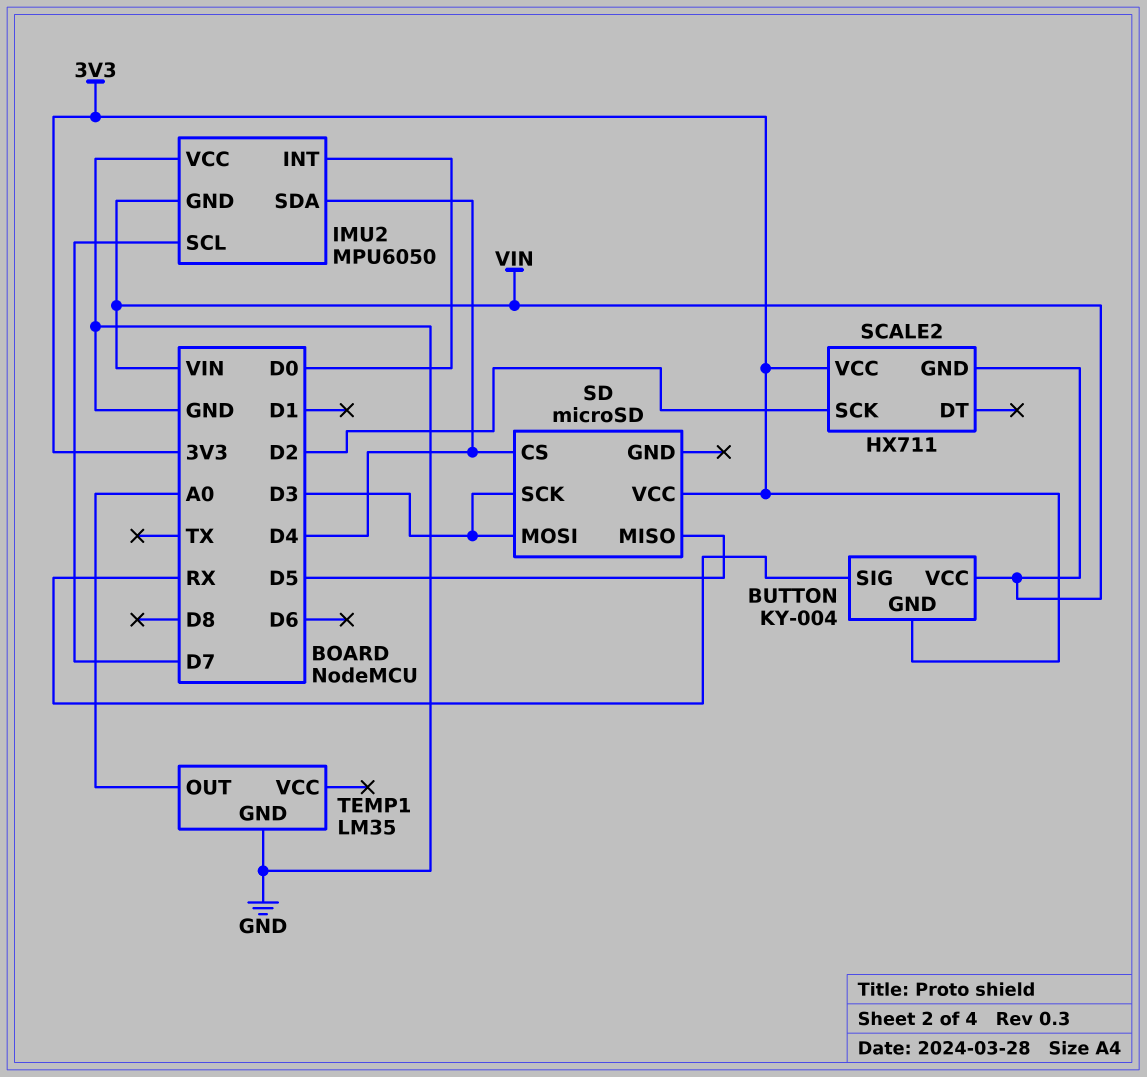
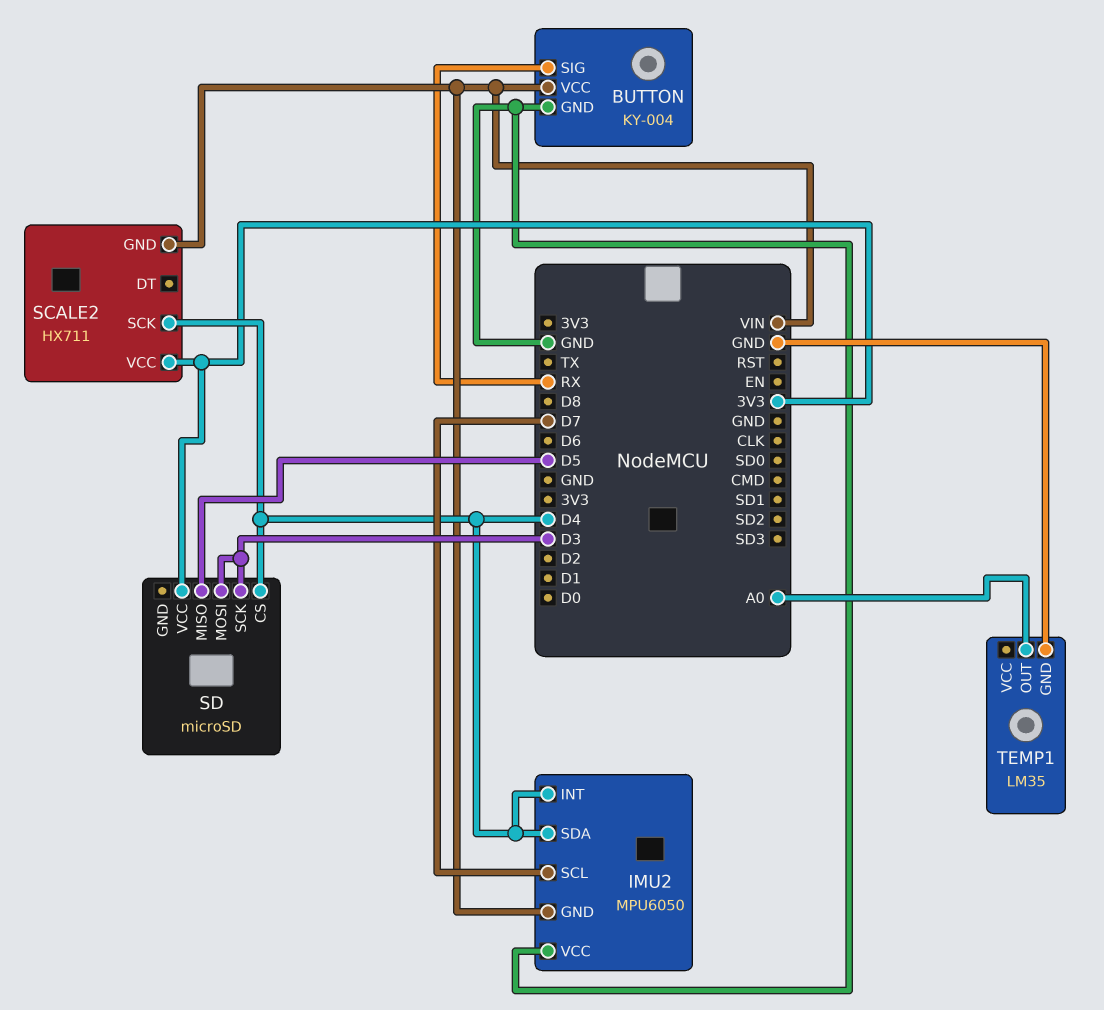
BUTTON pin GND: 3V3 -> GND
IMU2 pin INT: D0 -> D4
SCALE2 pin SCK: D2 -> D4

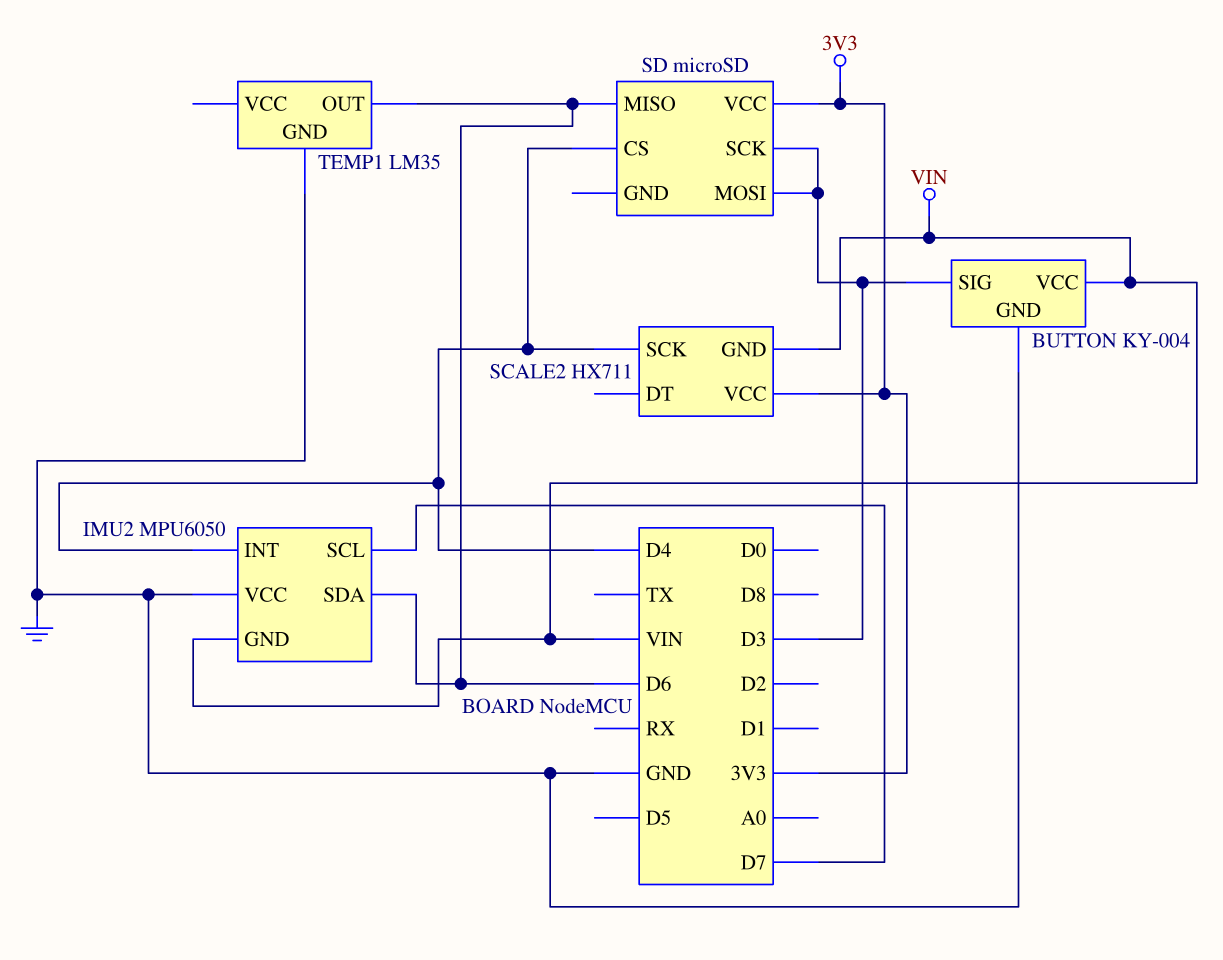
BUTTON pin SIG: RX -> D3
IMU2 pin SDA: D4 -> D6
SD pin MISO: D5 -> D6
TEMP1 pin OUT: A0 -> D6

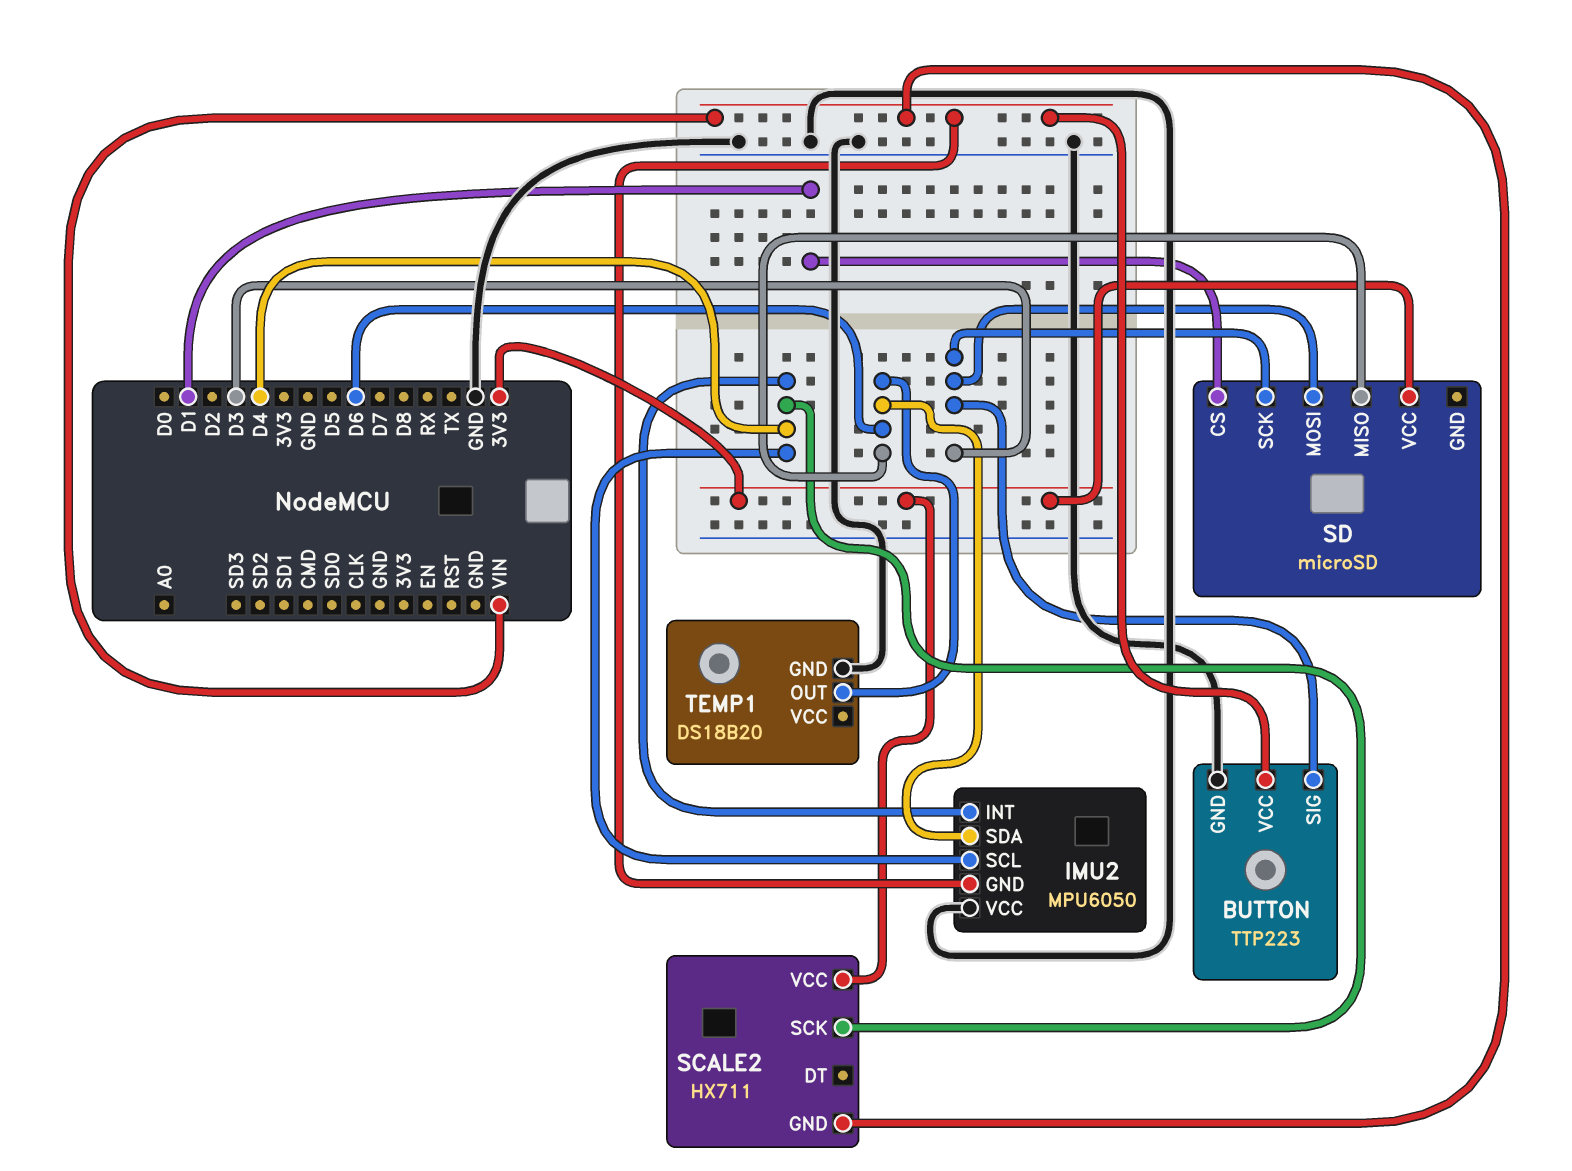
BUTTON: KY-004 -> TTP223
IMU2 pin SCL: D7 -> D4
SD pin CS: D4 -> D1
TEMP1: LM35 -> DS18B20

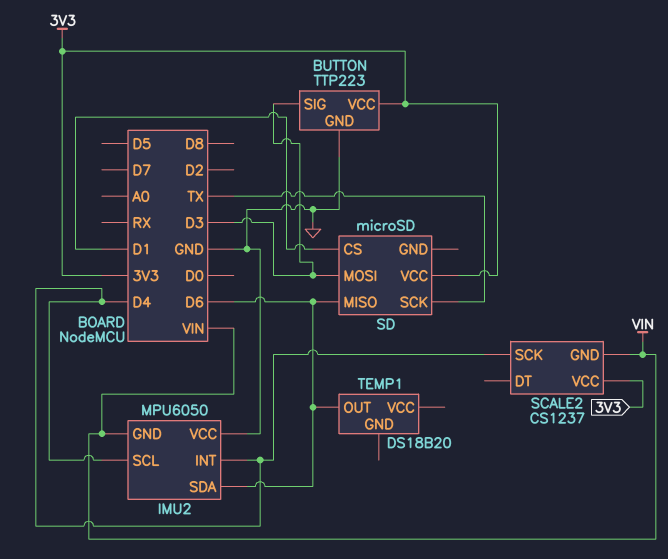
BUTTON pin VCC: VIN -> 3V3
SCALE2: HX711 -> CS1237
SD pin SCK: D3 -> TX
TEMP1 pin GND: GND -> none

